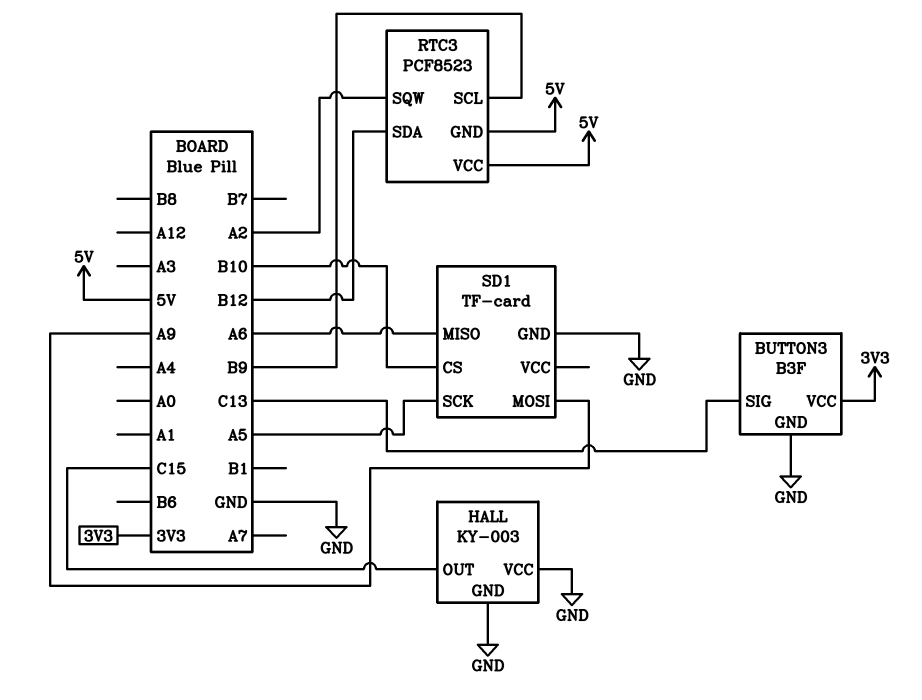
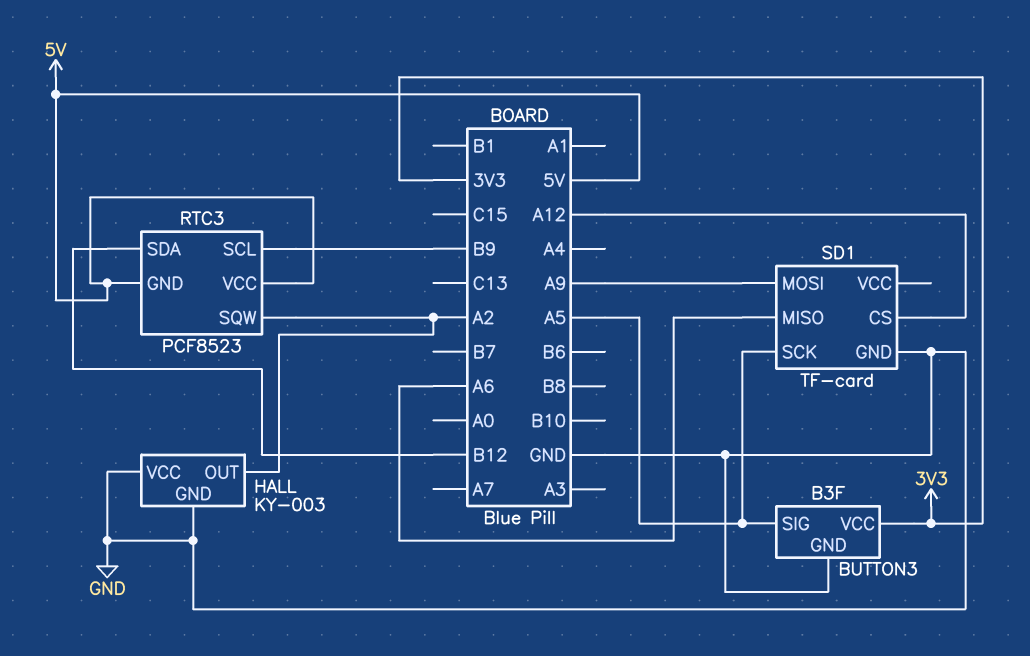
BUTTON3 pin SIG: C13 -> A5
HALL pin OUT: C15 -> A2
SD1 pin CS: B10 -> A12

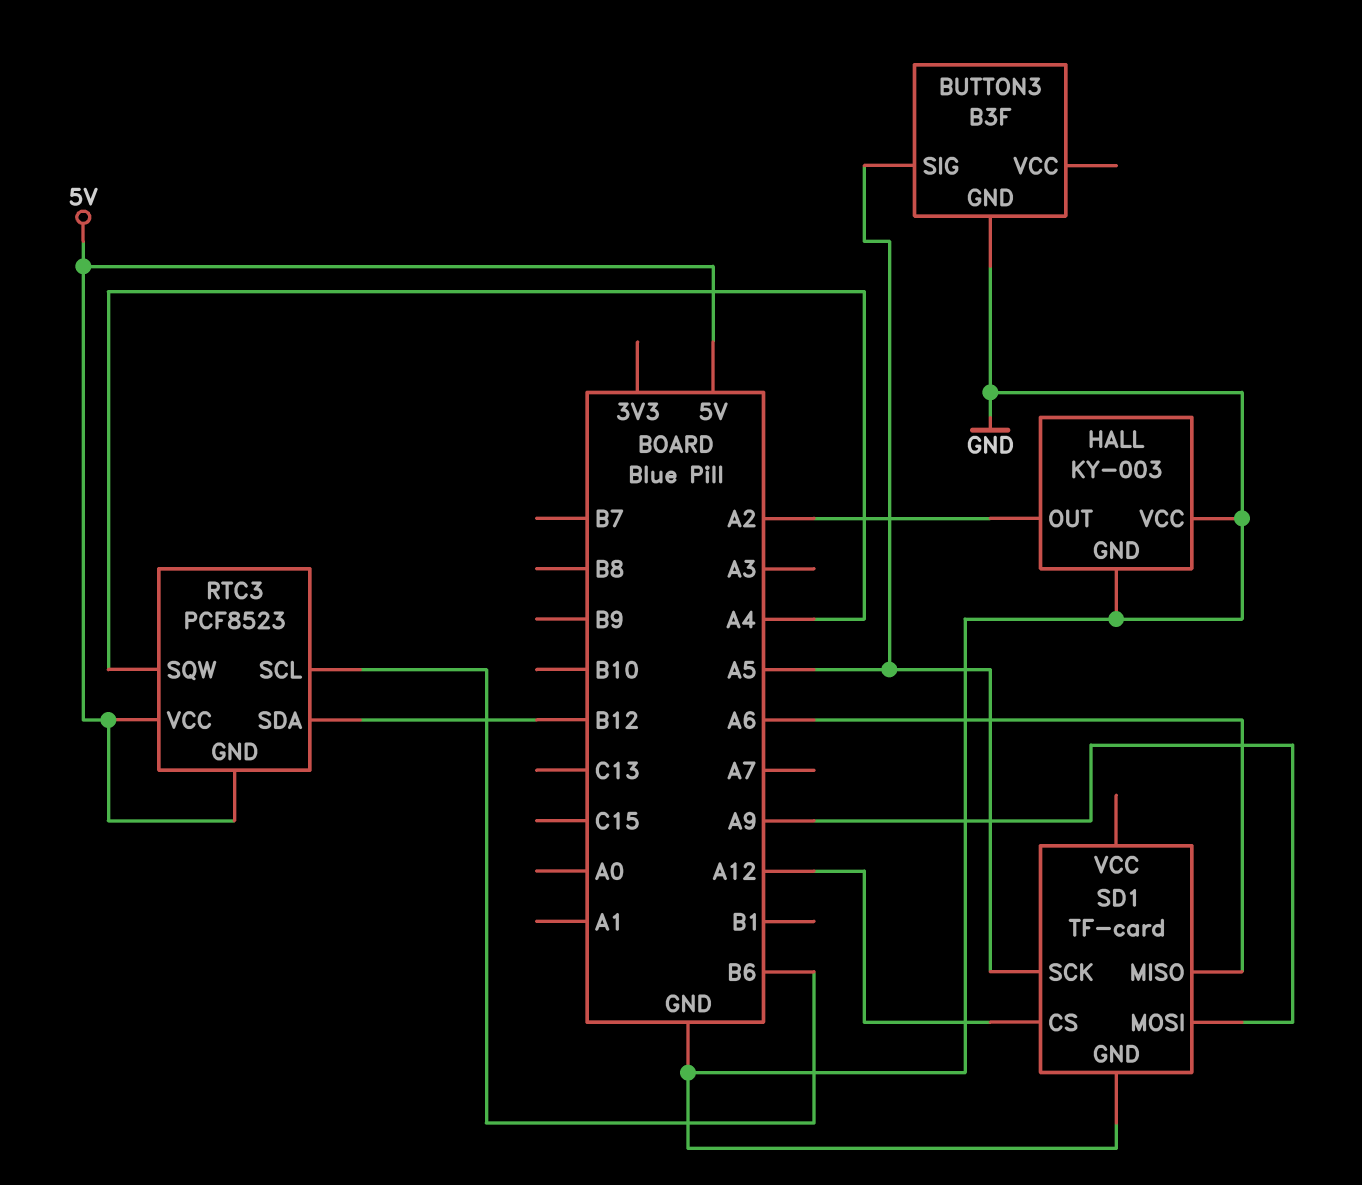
BUTTON3 pin VCC: 3V3 -> none
RTC3 pin SCL: B9 -> B6
RTC3 pin SQW: A2 -> A4

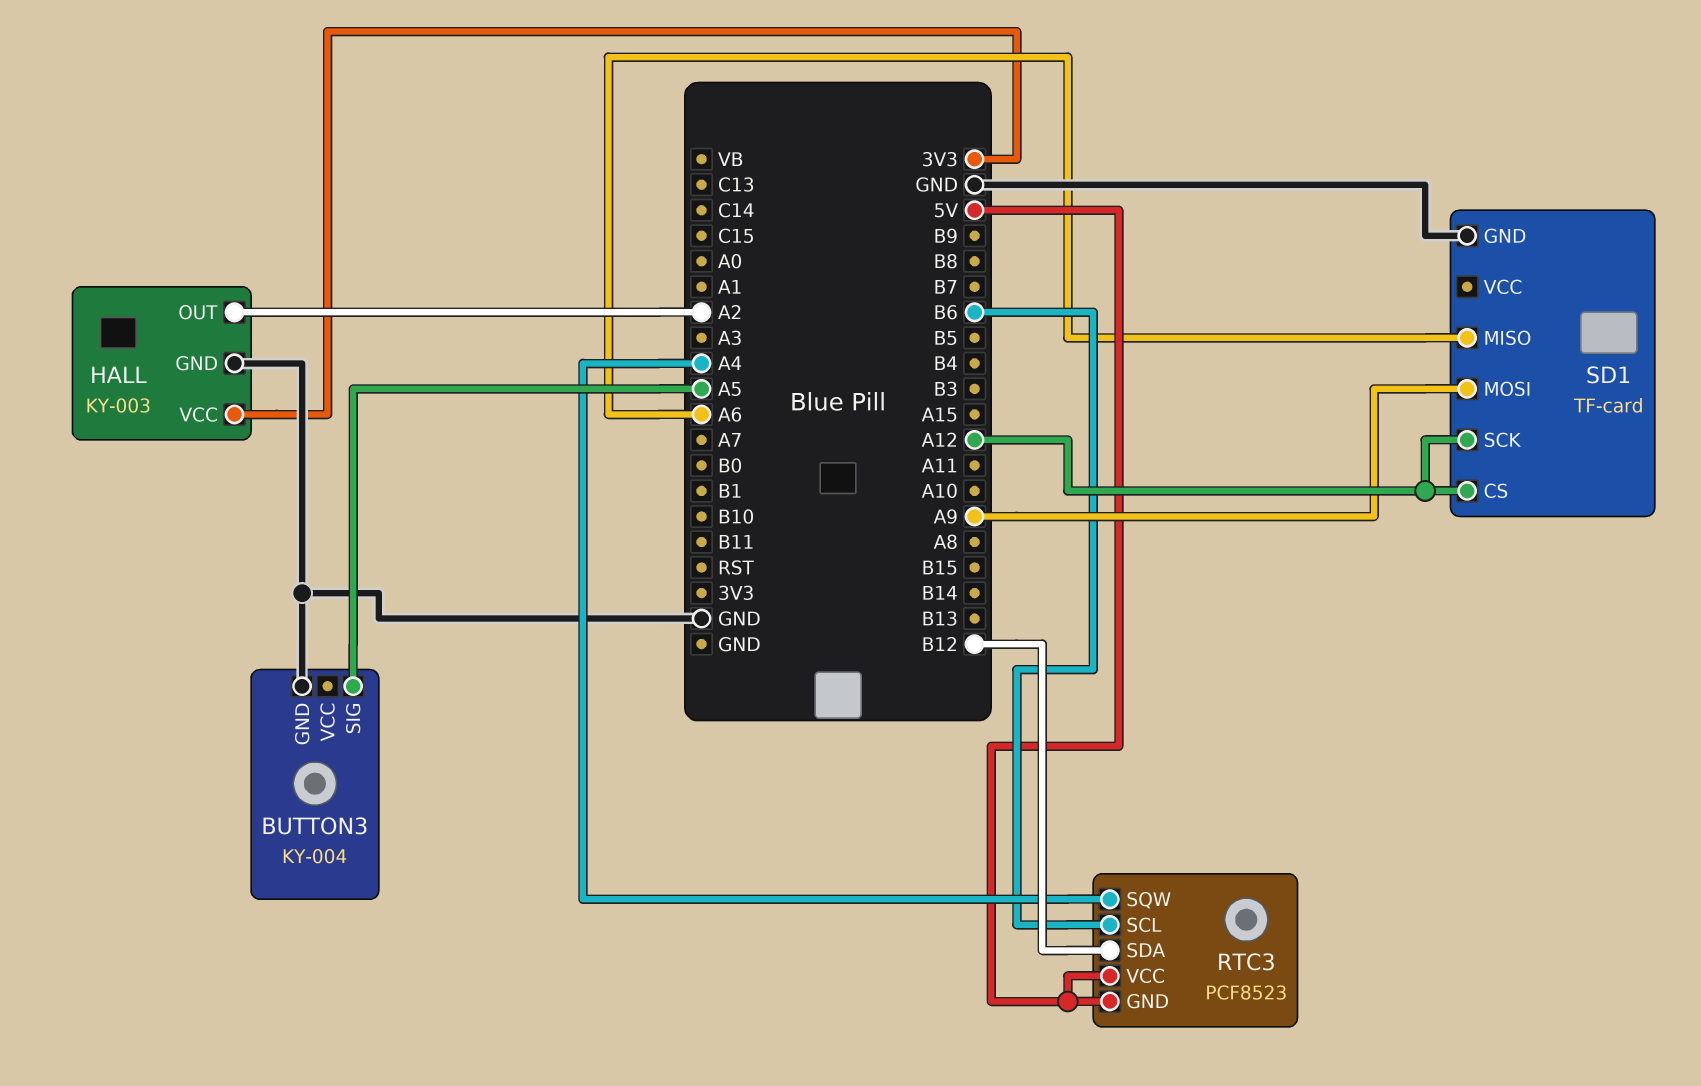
BUTTON3: B3F -> KY-004
HALL pin VCC: GND -> 3V3
SD1 pin SCK: A5 -> A12

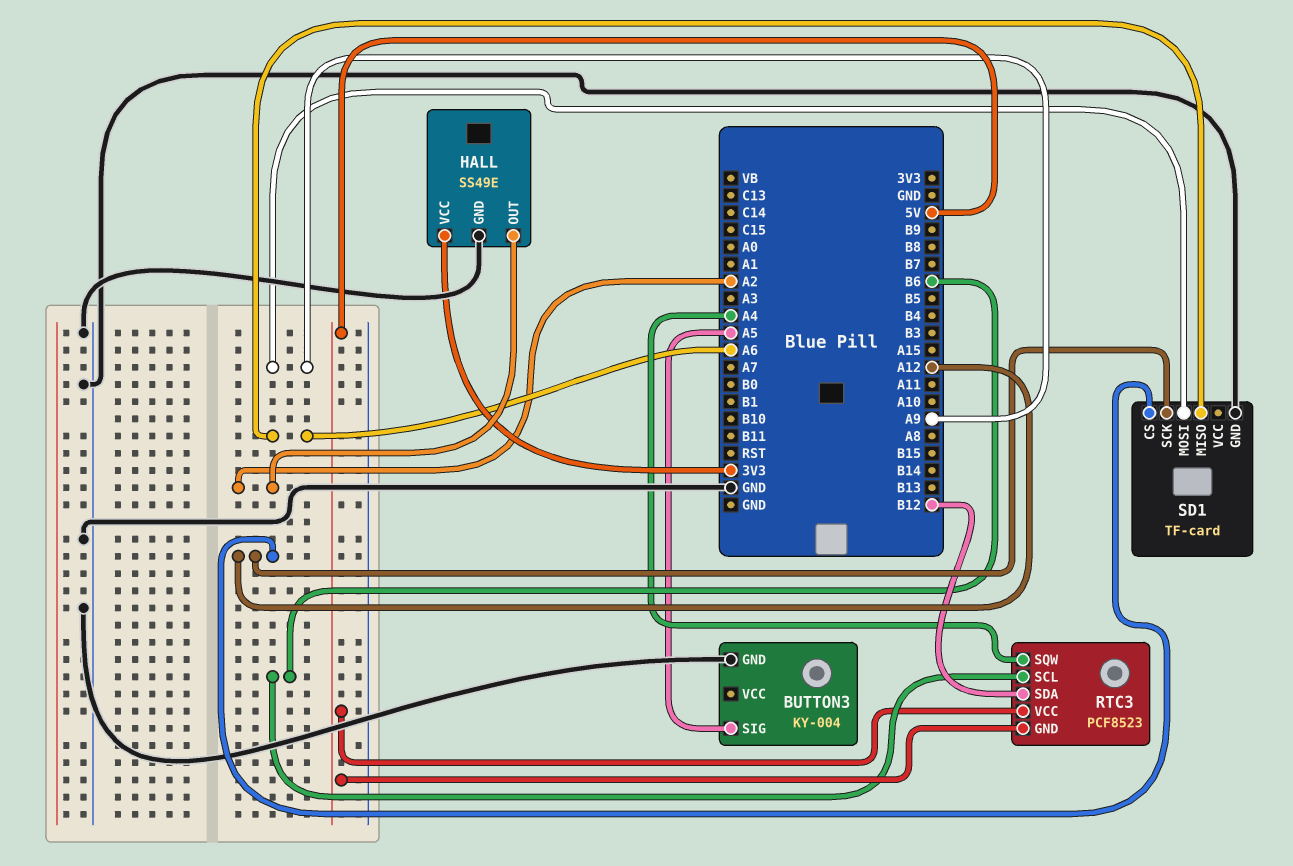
HALL: KY-003 -> SS49E

